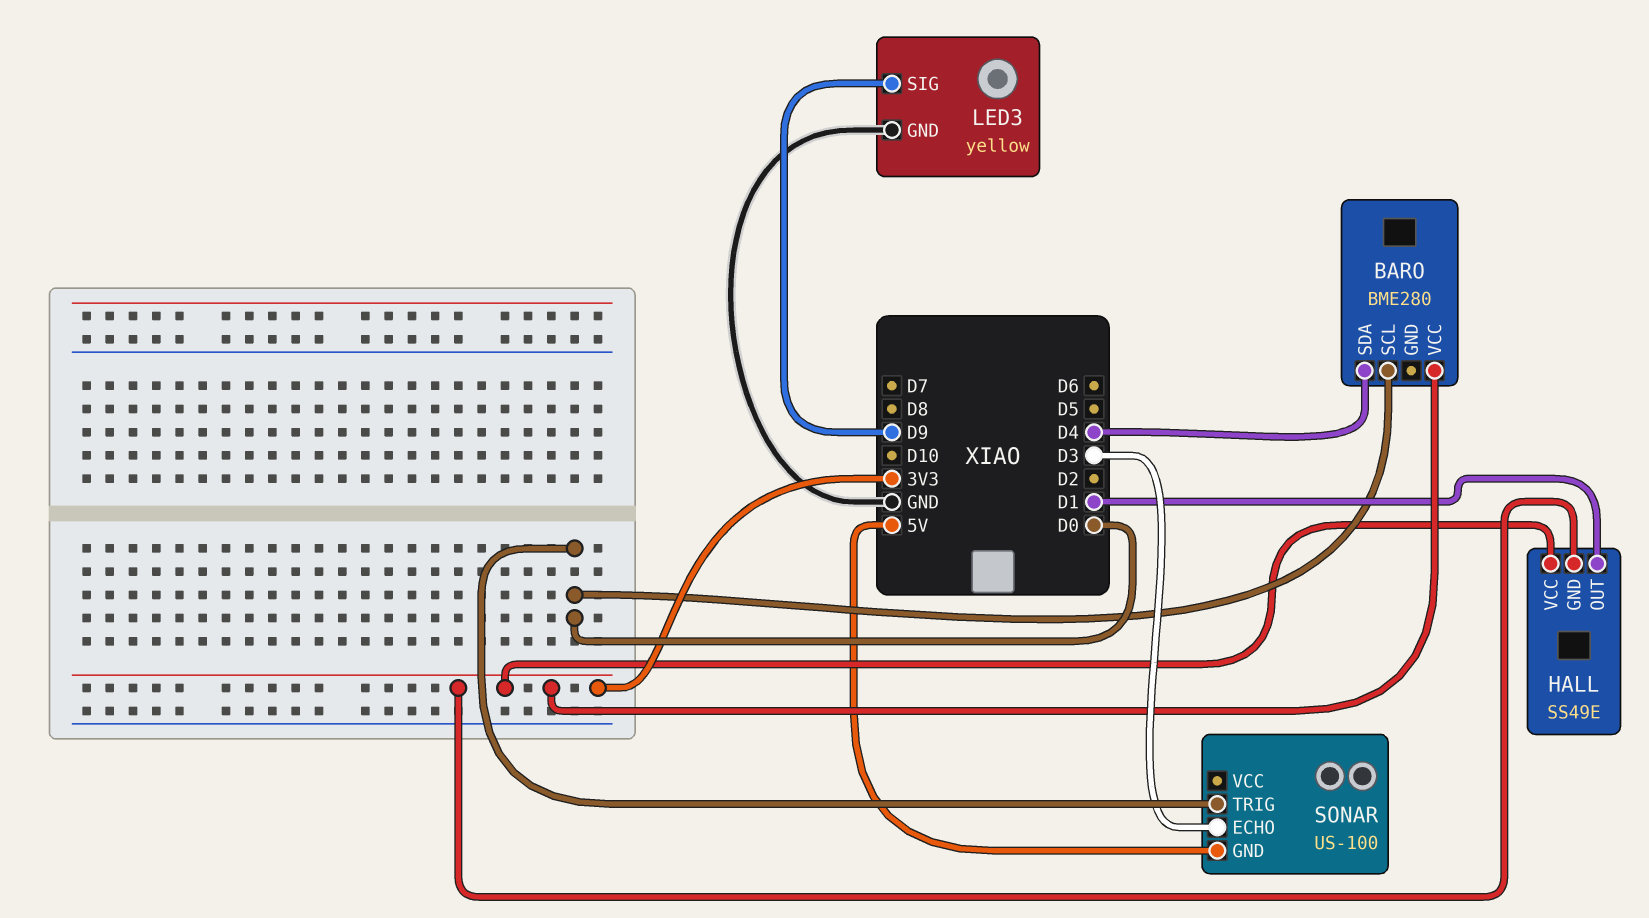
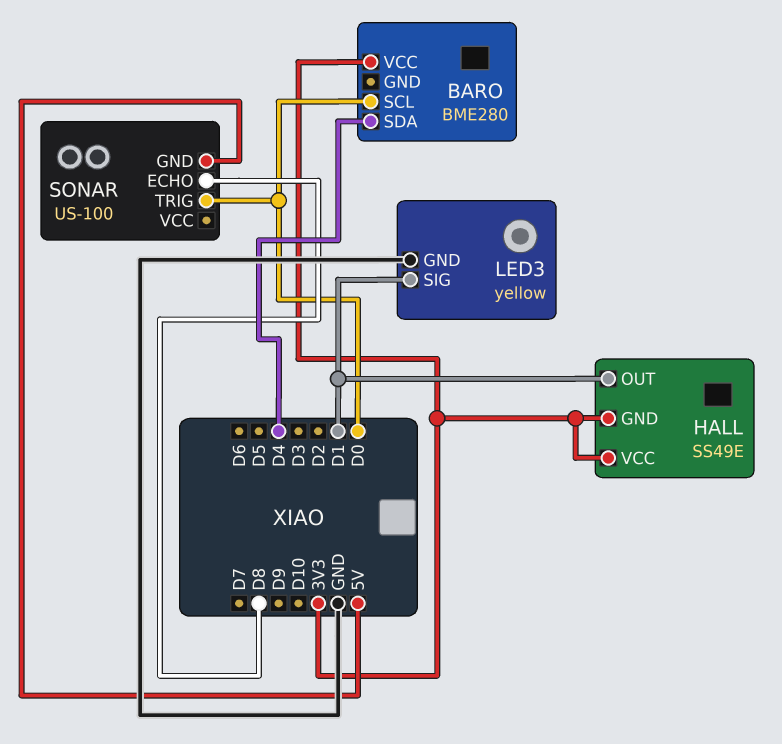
LED3 pin SIG: D9 -> D1
SONAR pin ECHO: D3 -> D8

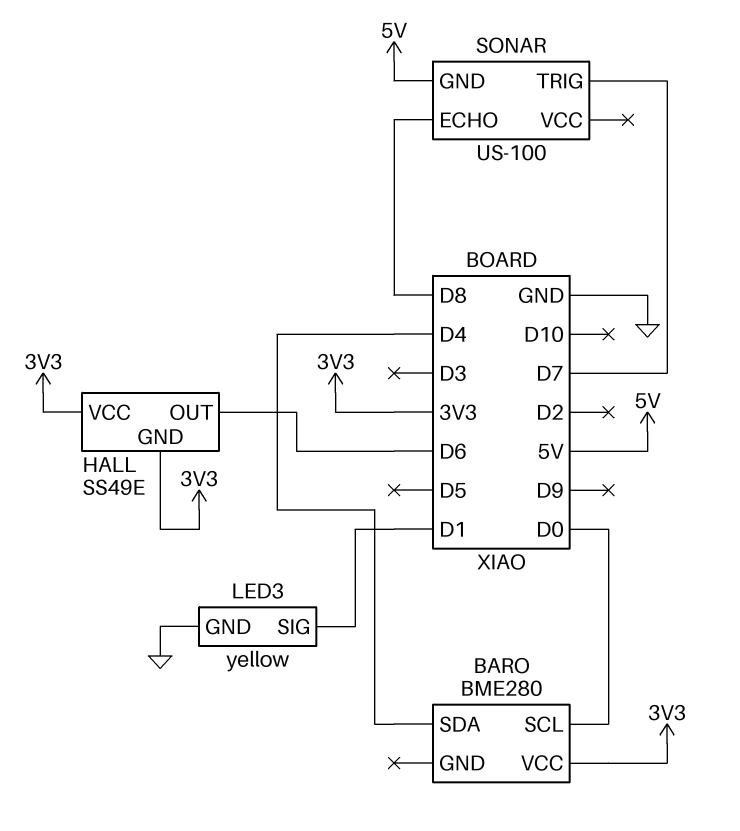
HALL pin OUT: D1 -> D6
SONAR pin TRIG: D0 -> D7

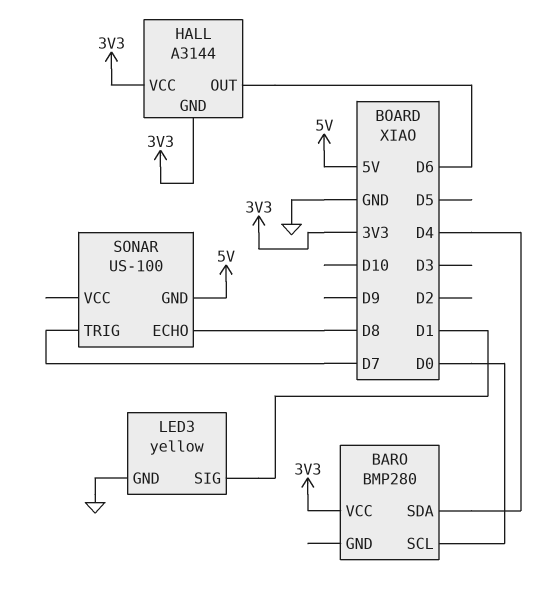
BARO: BME280 -> BMP280
HALL: SS49E -> A3144

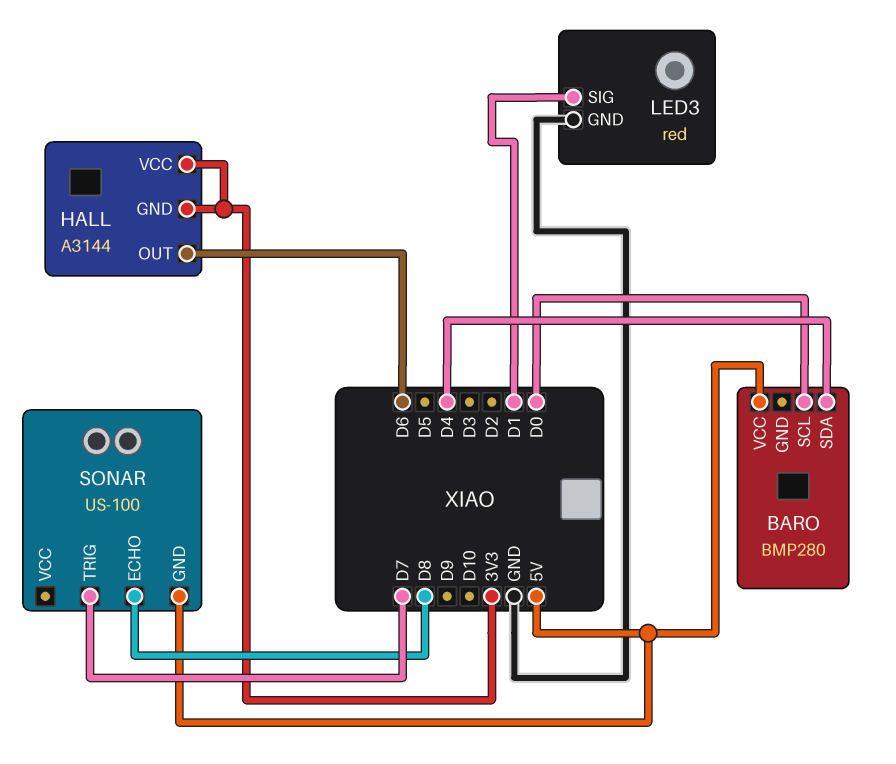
BARO pin VCC: 3V3 -> 5V
LED3: yellow -> red

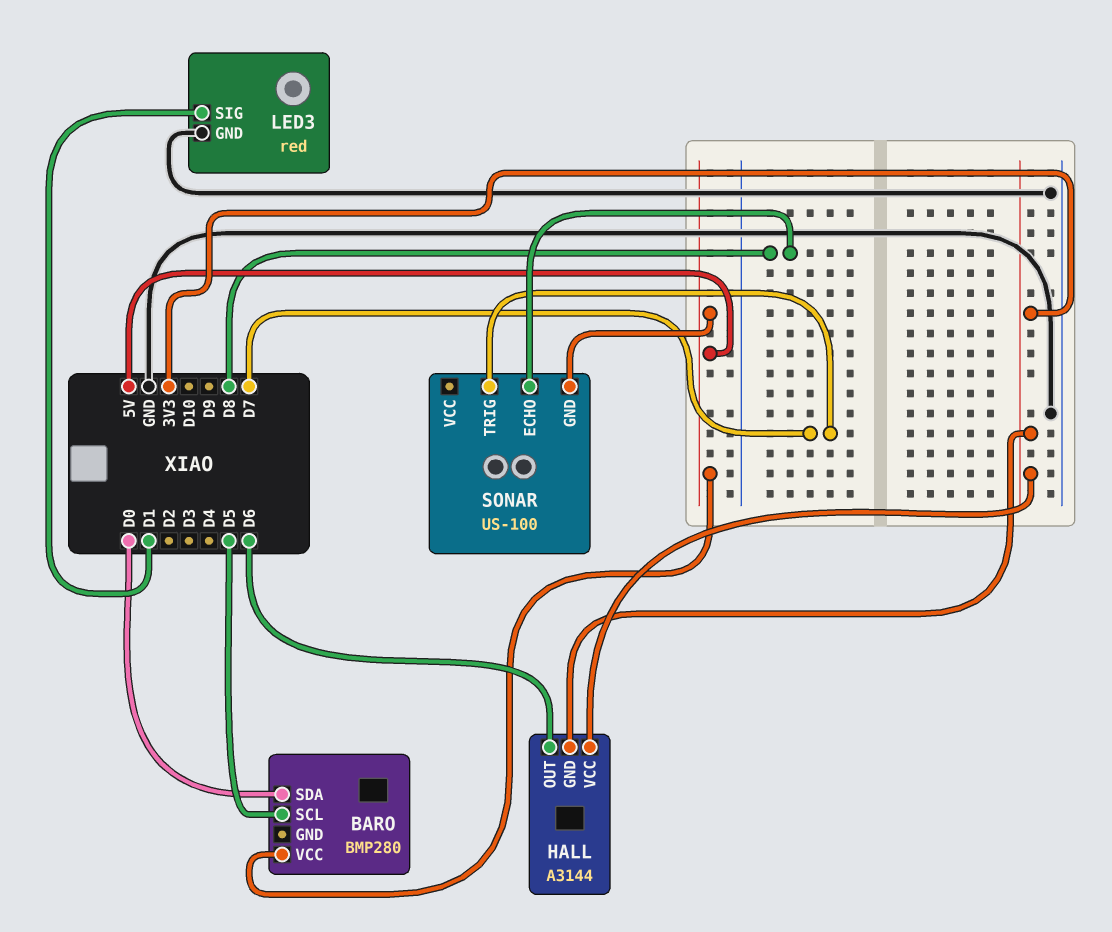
BARO pin SCL: D0 -> D5
BARO pin SDA: D4 -> D0

